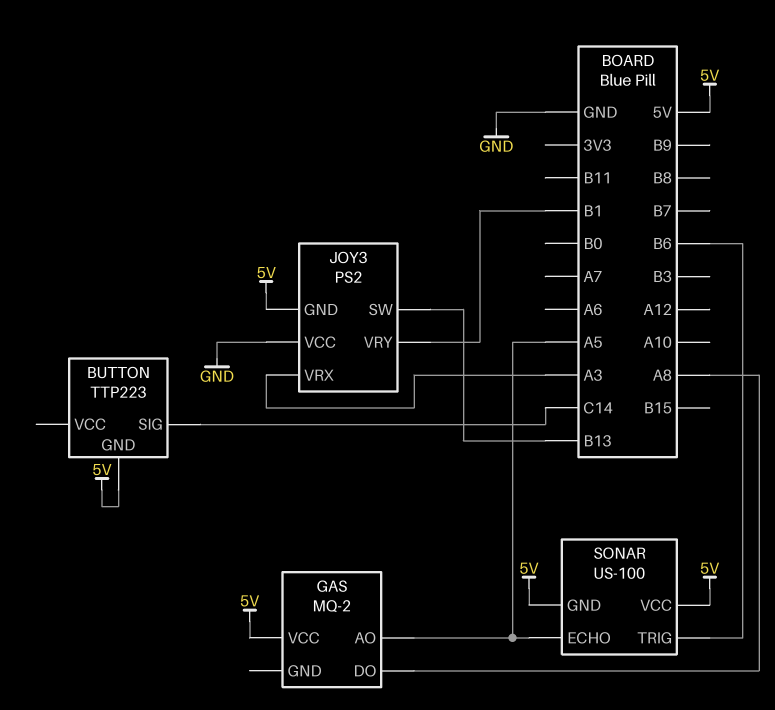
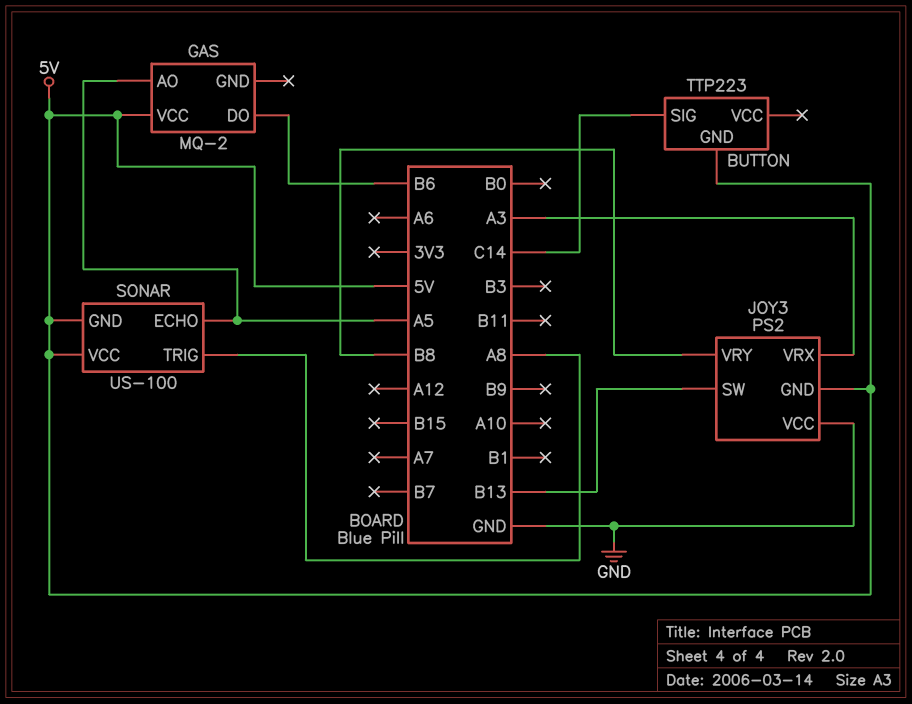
GAS pin DO: A8 -> B6
JOY3 pin VRY: B1 -> B8
SONAR pin TRIG: B6 -> A8

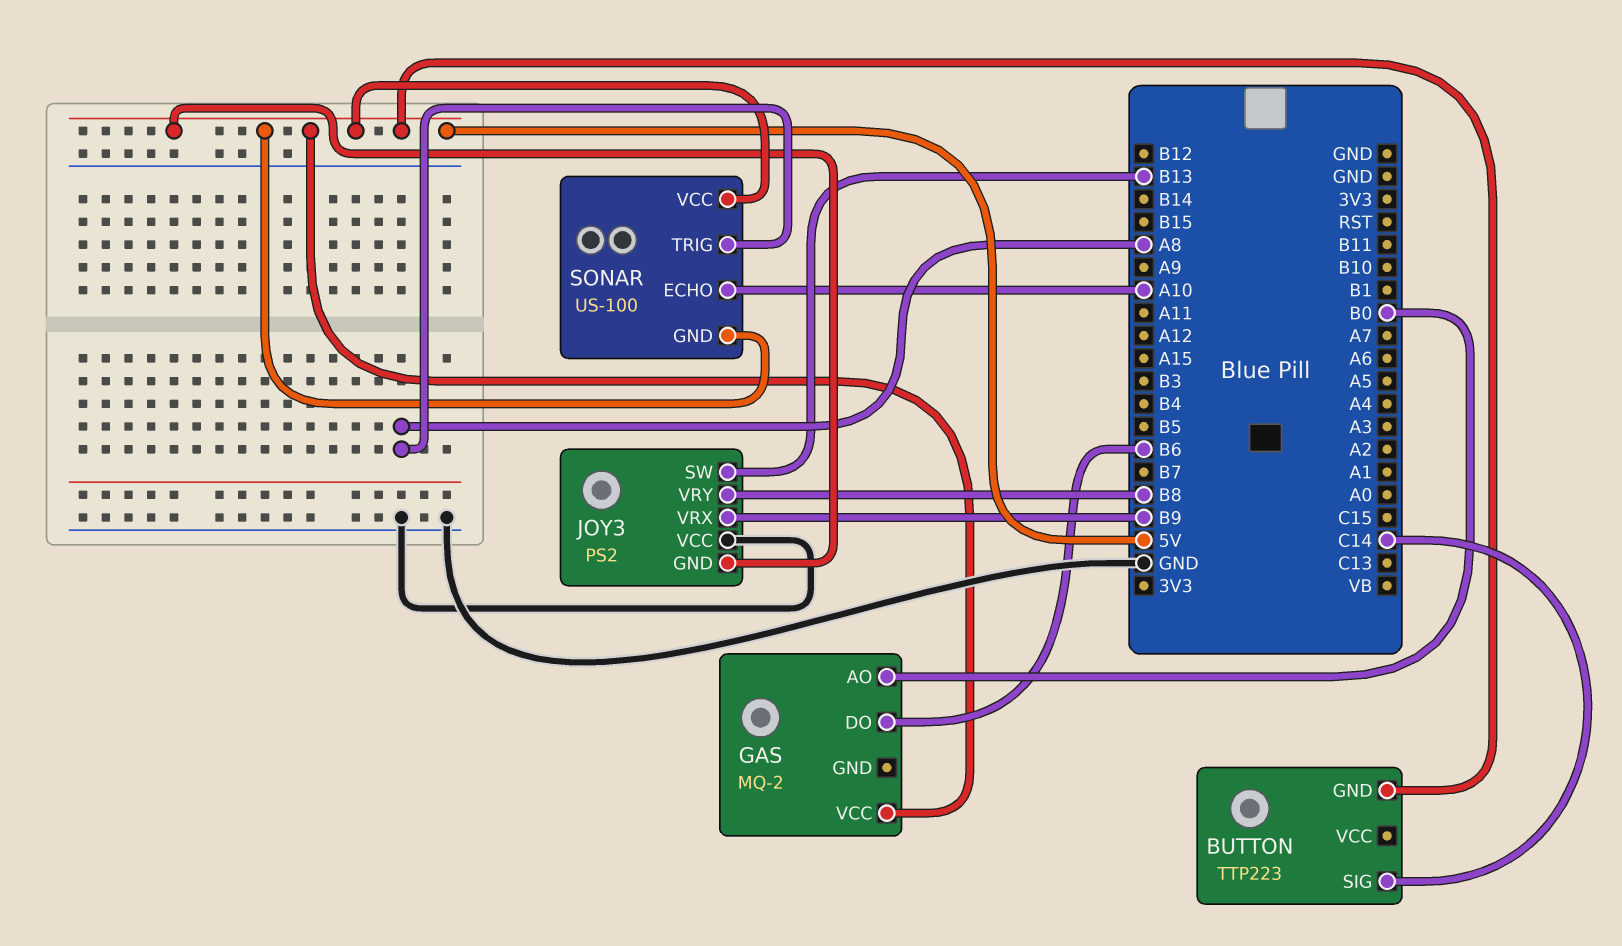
GAS pin AO: A5 -> B0
JOY3 pin VRX: A3 -> B9
SONAR pin ECHO: A5 -> A10

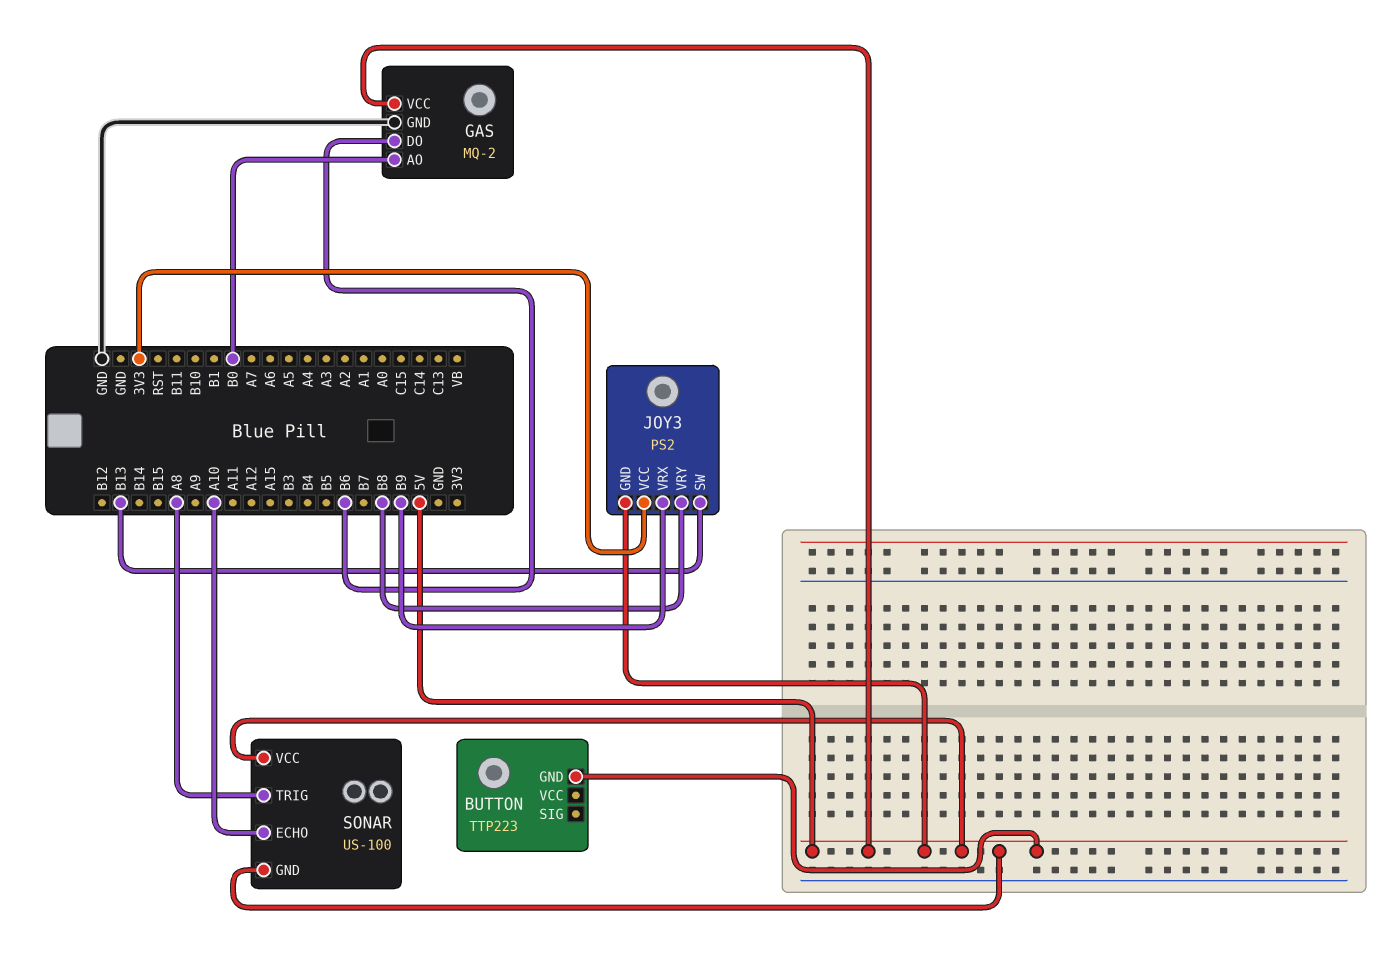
BUTTON pin SIG: C14 -> none
GAS pin GND: none -> GND
JOY3 pin VCC: GND -> 3V3

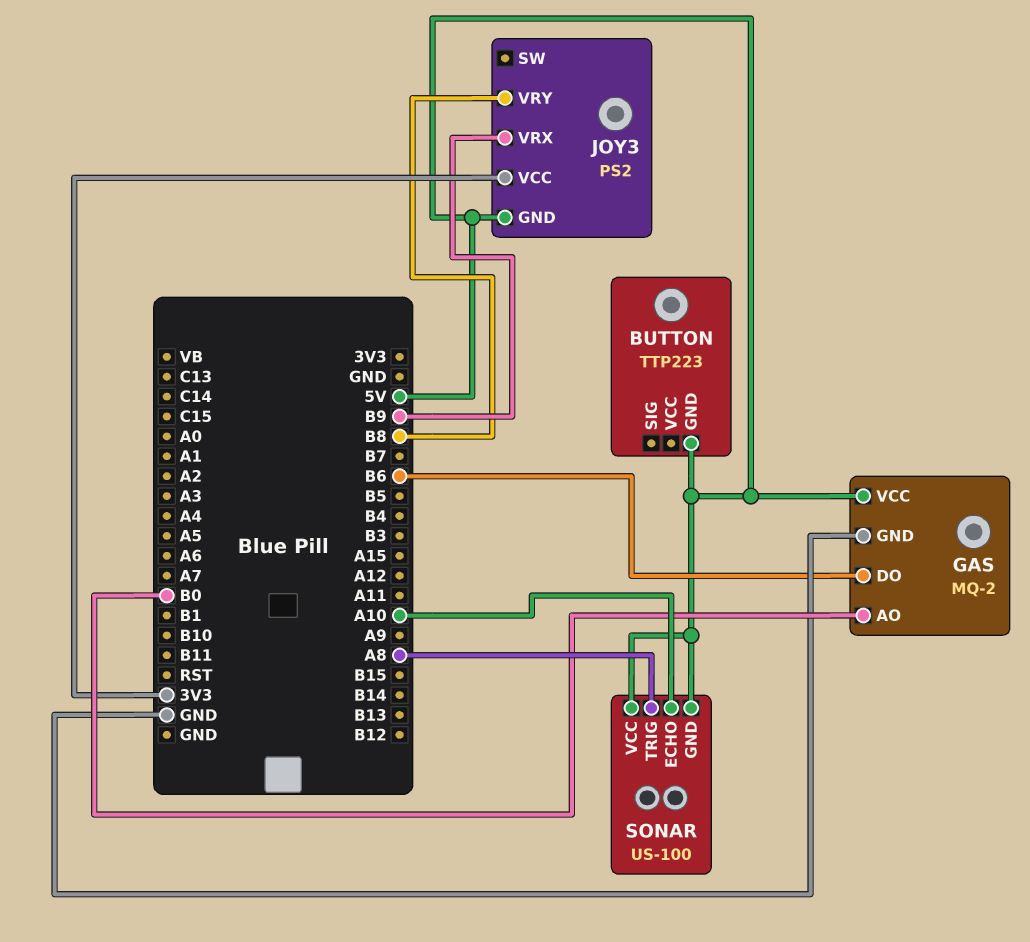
JOY3 pin SW: B13 -> none

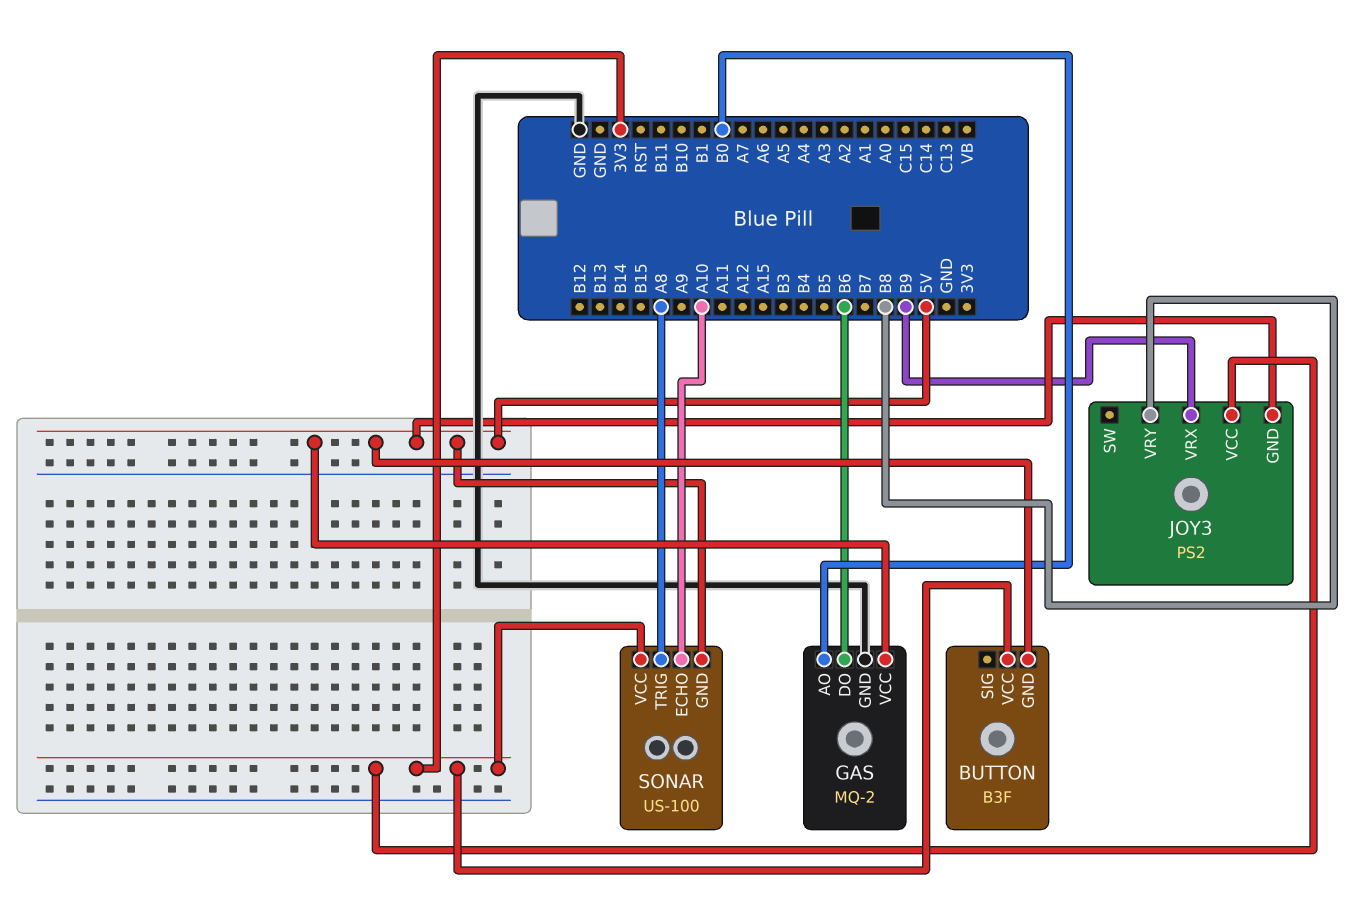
BUTTON: TTP223 -> B3F
BUTTON pin VCC: none -> 3V3
SONAR pin VCC: 5V -> 3V3

